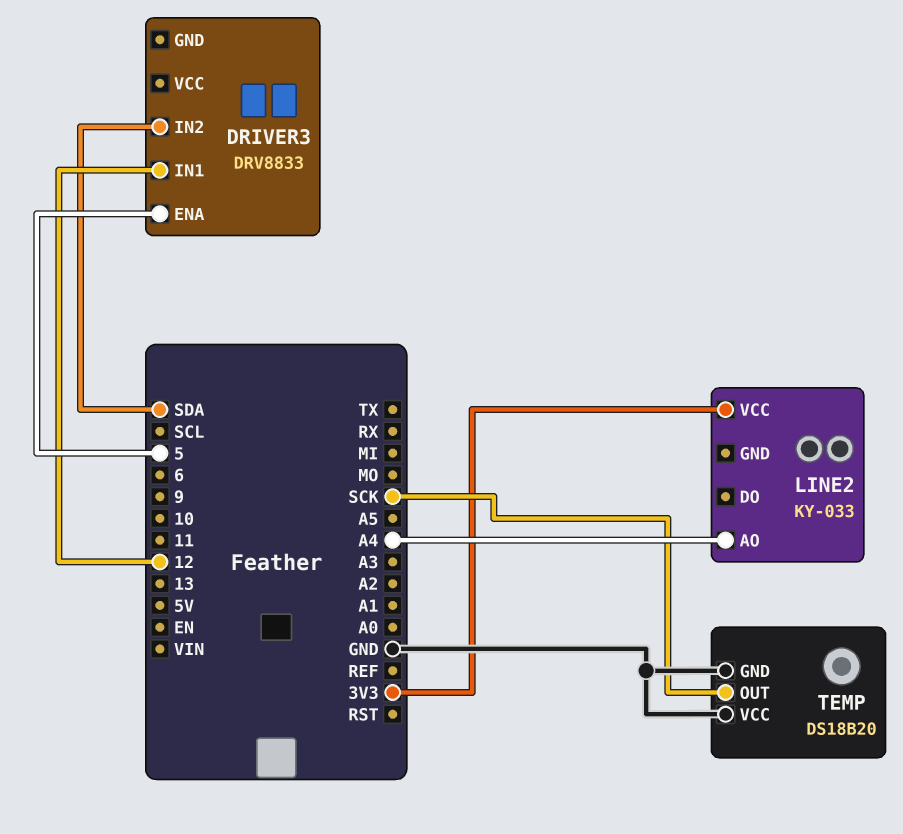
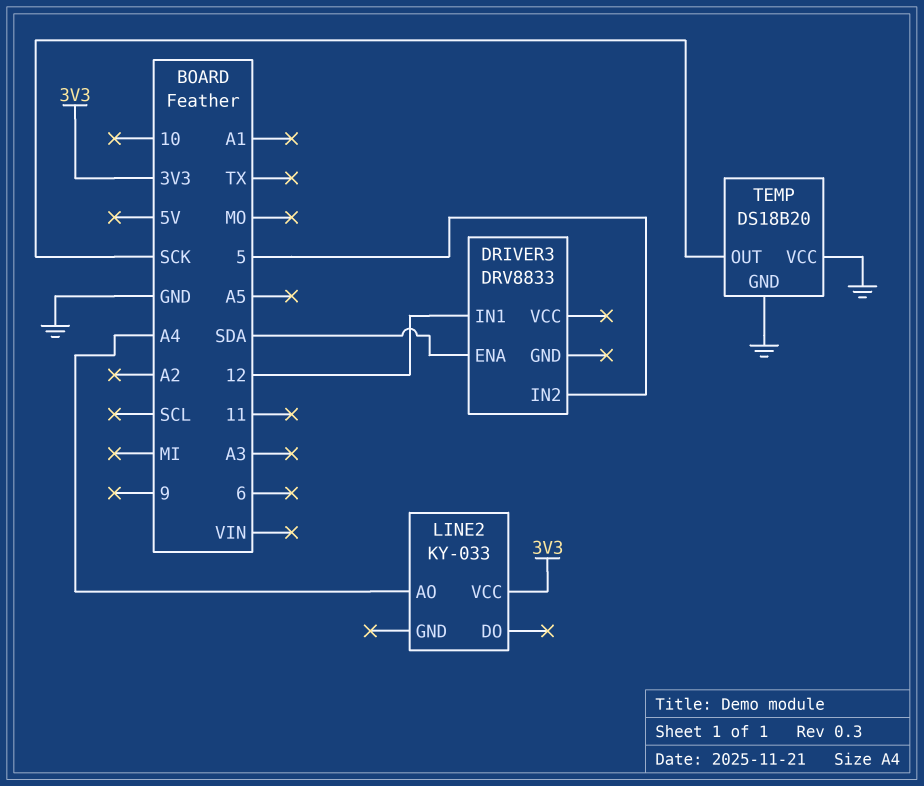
DRIVER3 pin ENA: 5 -> SDA
DRIVER3 pin IN2: SDA -> 5

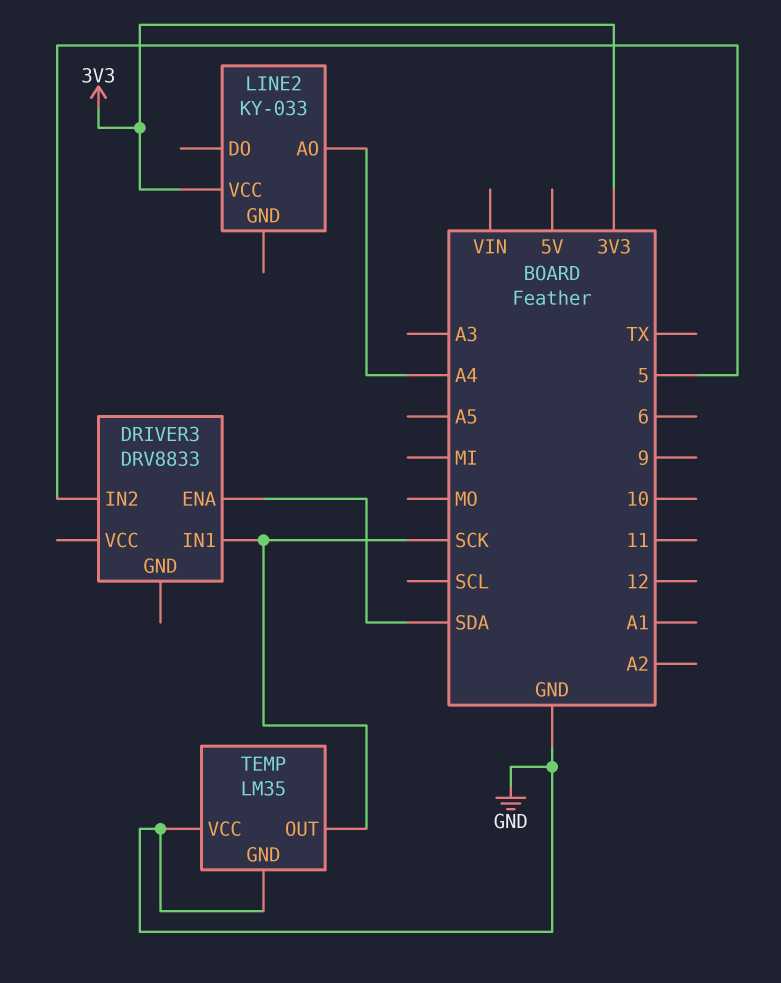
DRIVER3 pin IN1: 12 -> SCK
TEMP: DS18B20 -> LM35

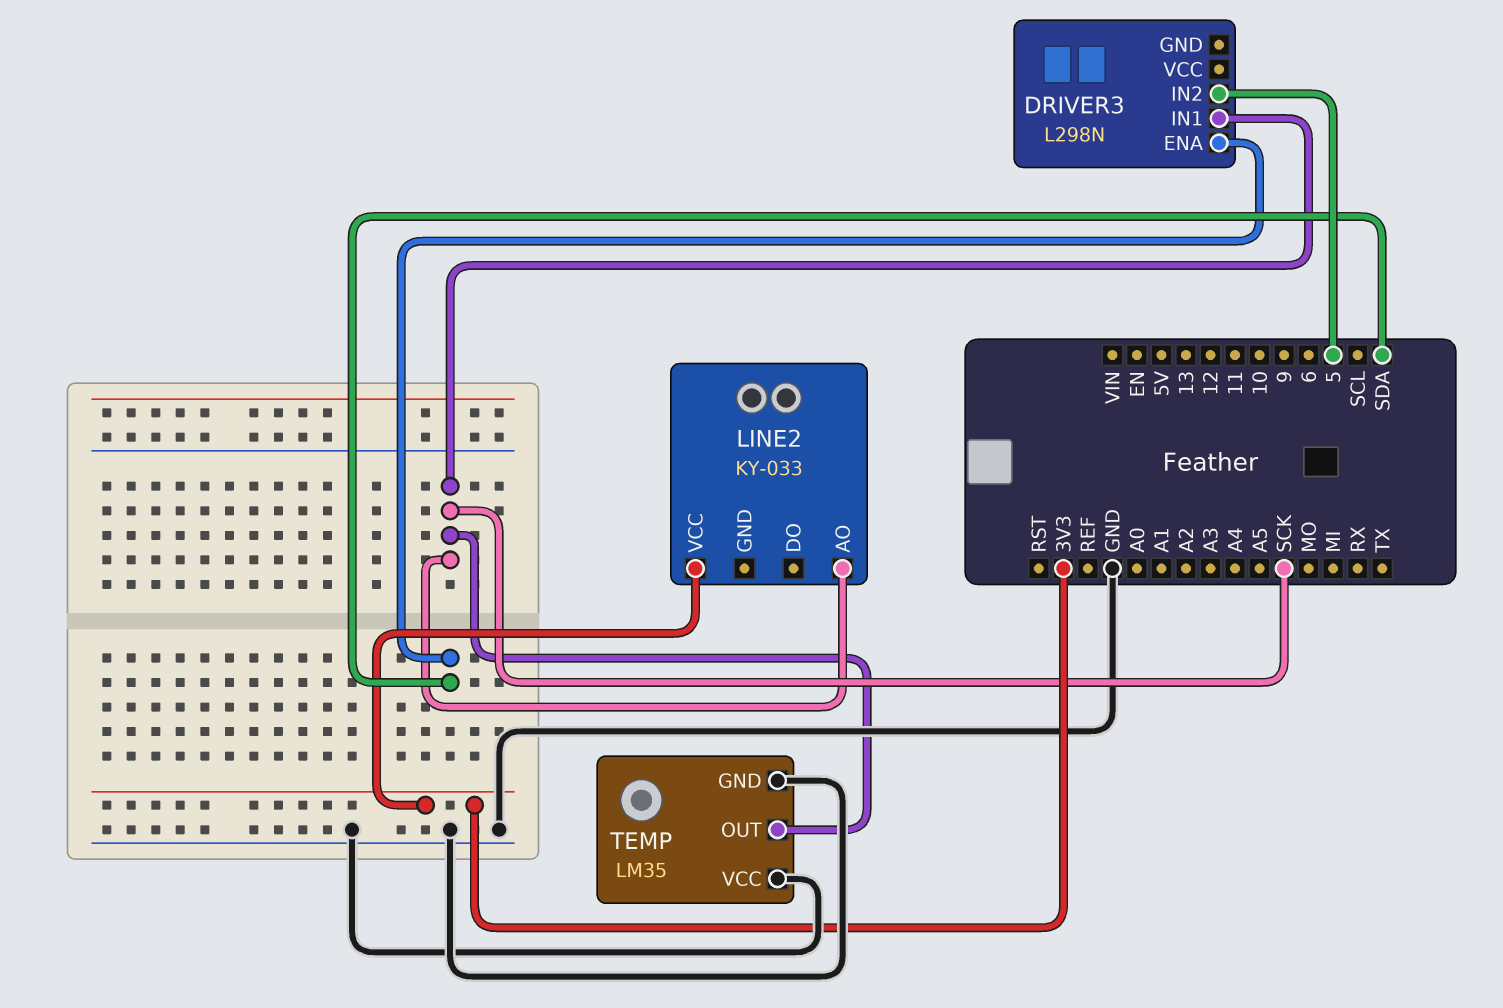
DRIVER3: DRV8833 -> L298N
LINE2 pin AO: A4 -> SCK

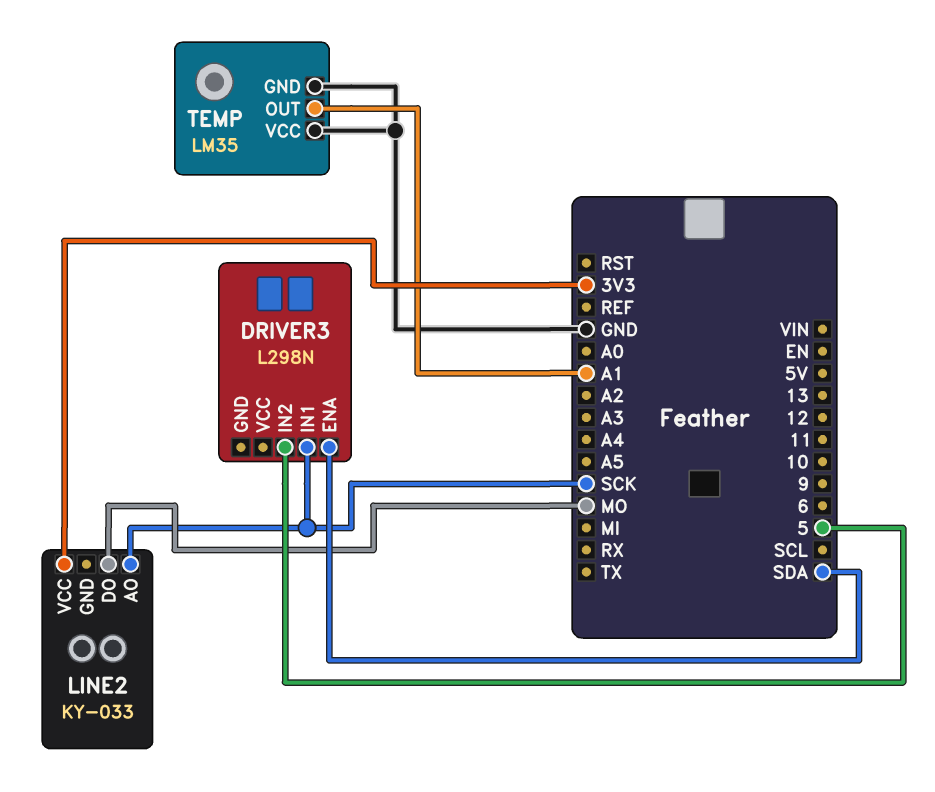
LINE2 pin DO: none -> MO
TEMP pin OUT: SCK -> A1

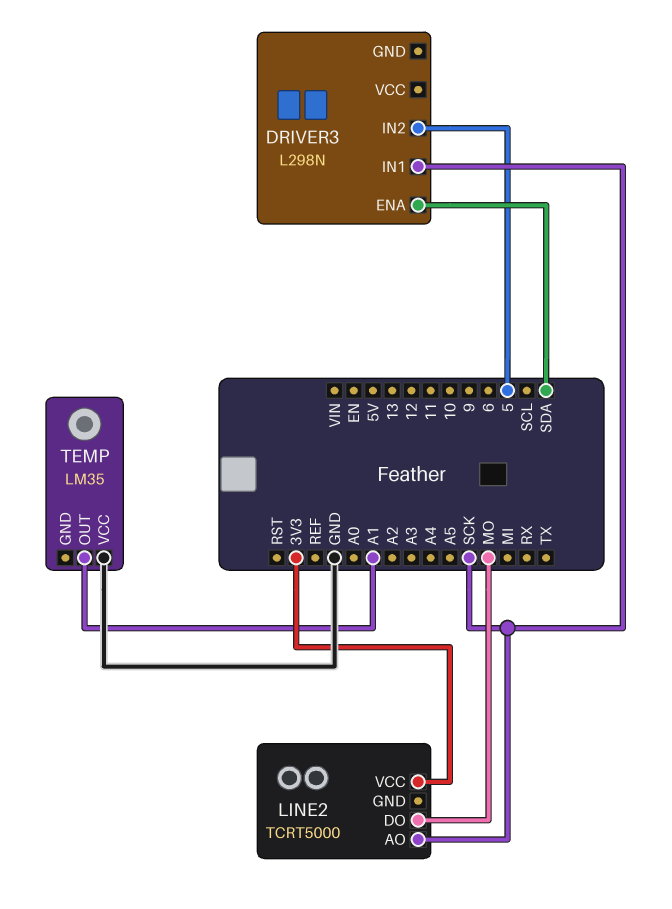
LINE2: KY-033 -> TCRT5000
TEMP pin GND: GND -> none

